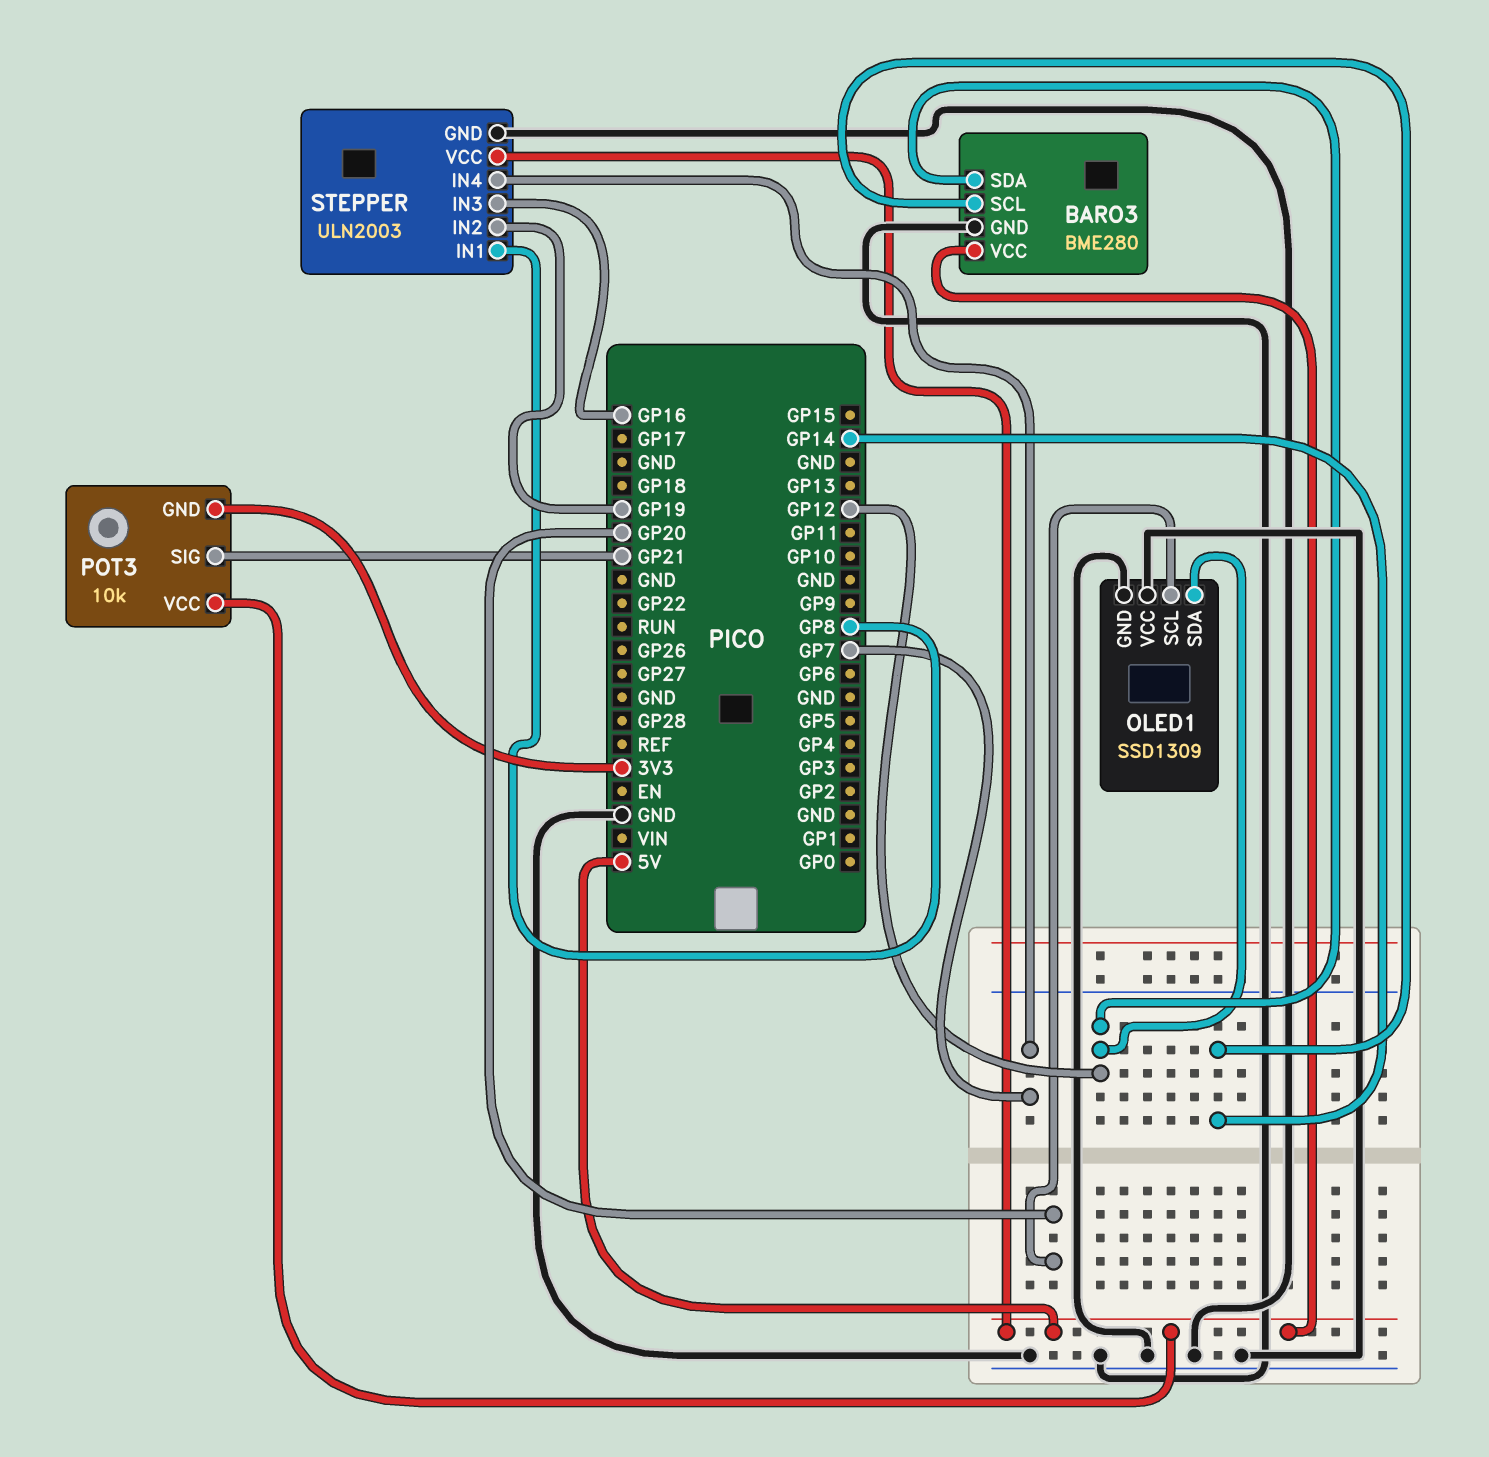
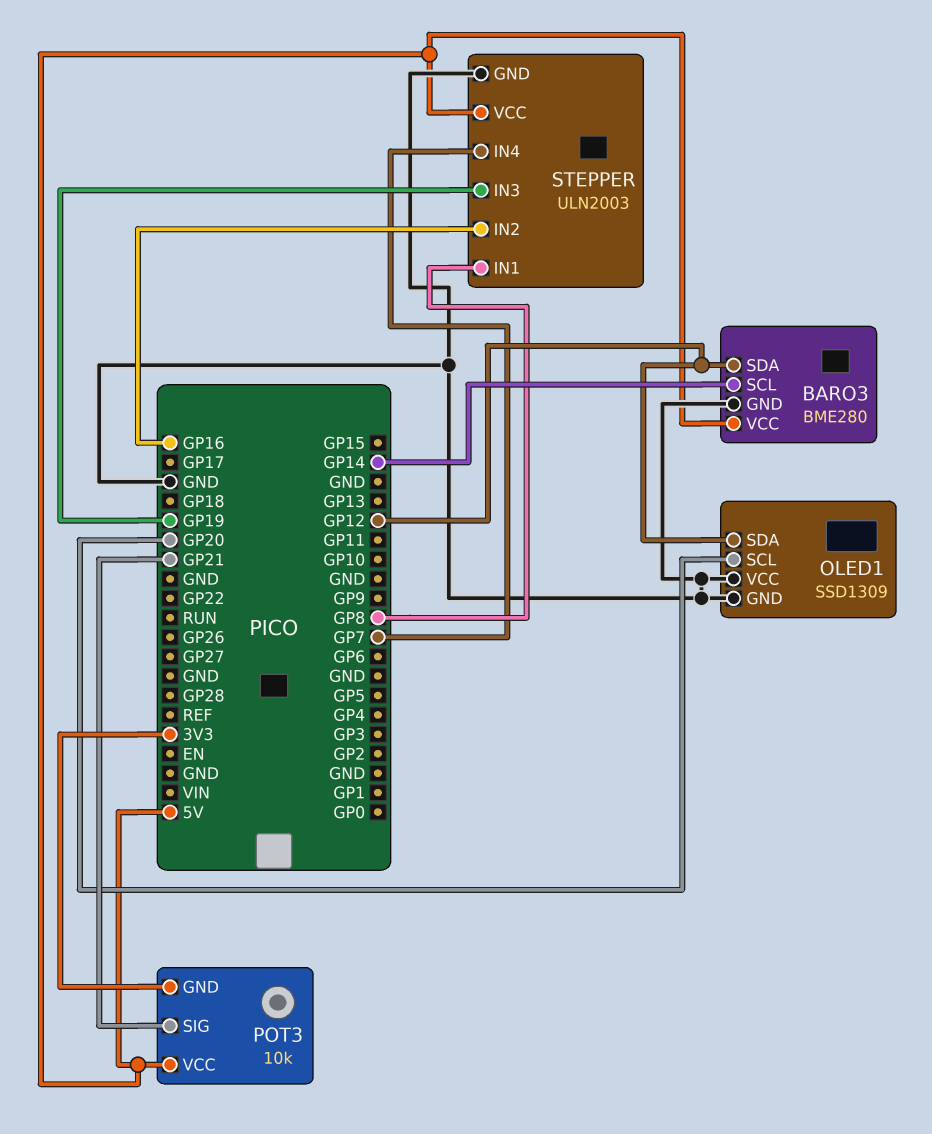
STEPPER pin IN2: GP19 -> GP16
STEPPER pin IN3: GP16 -> GP19

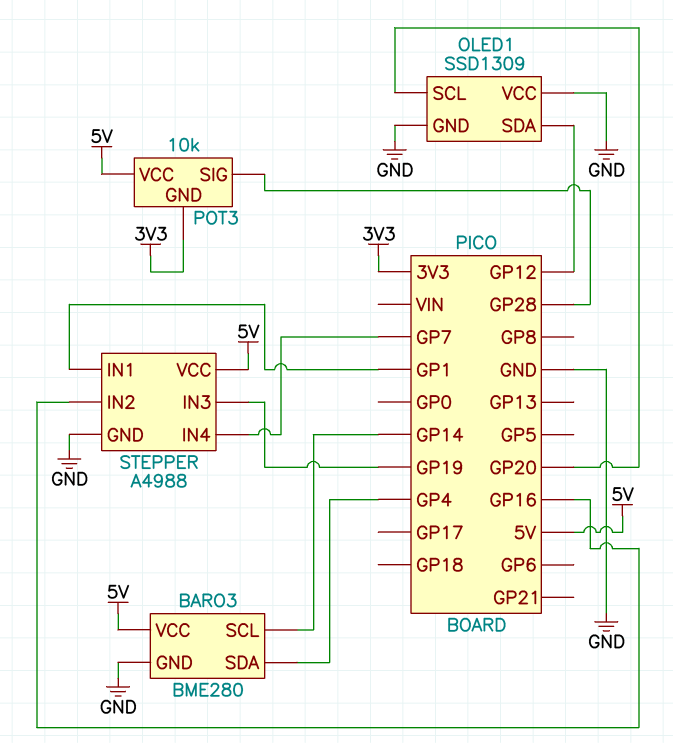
BARO3 pin SDA: GP12 -> GP4
POT3 pin SIG: GP21 -> GP28
STEPPER: ULN2003 -> A4988
STEPPER pin IN1: GP8 -> GP1

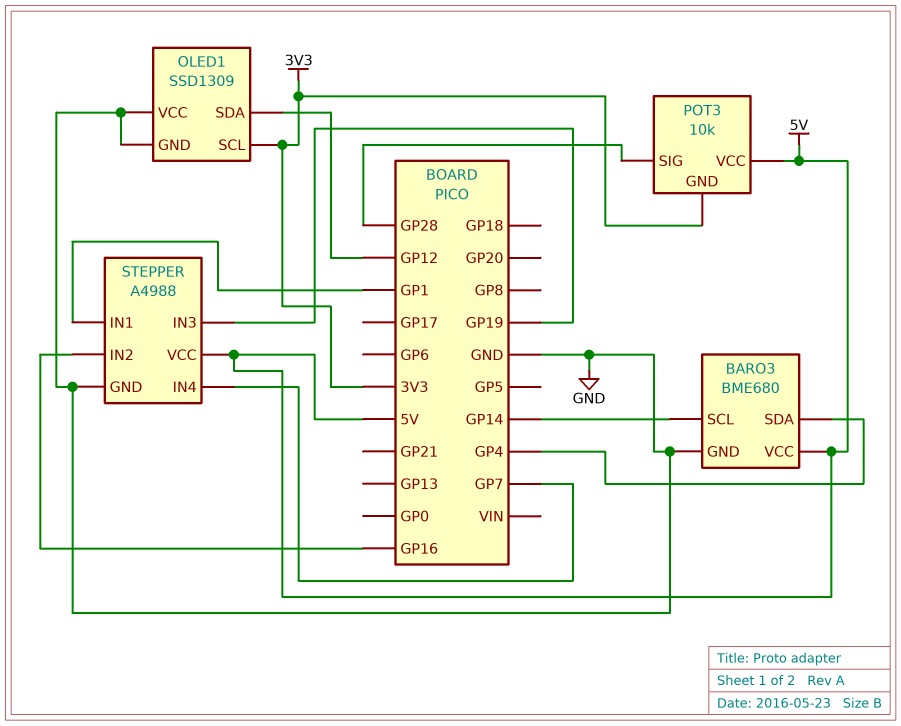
BARO3: BME280 -> BME680
OLED1 pin SCL: GP20 -> 3V3

